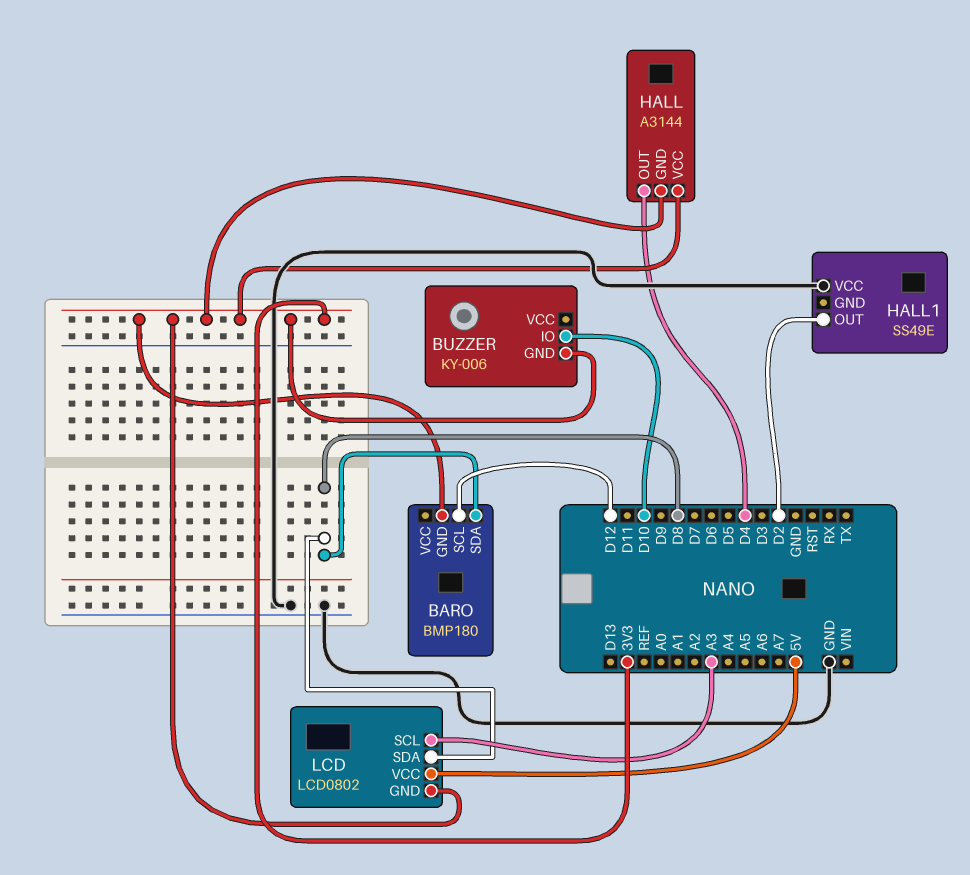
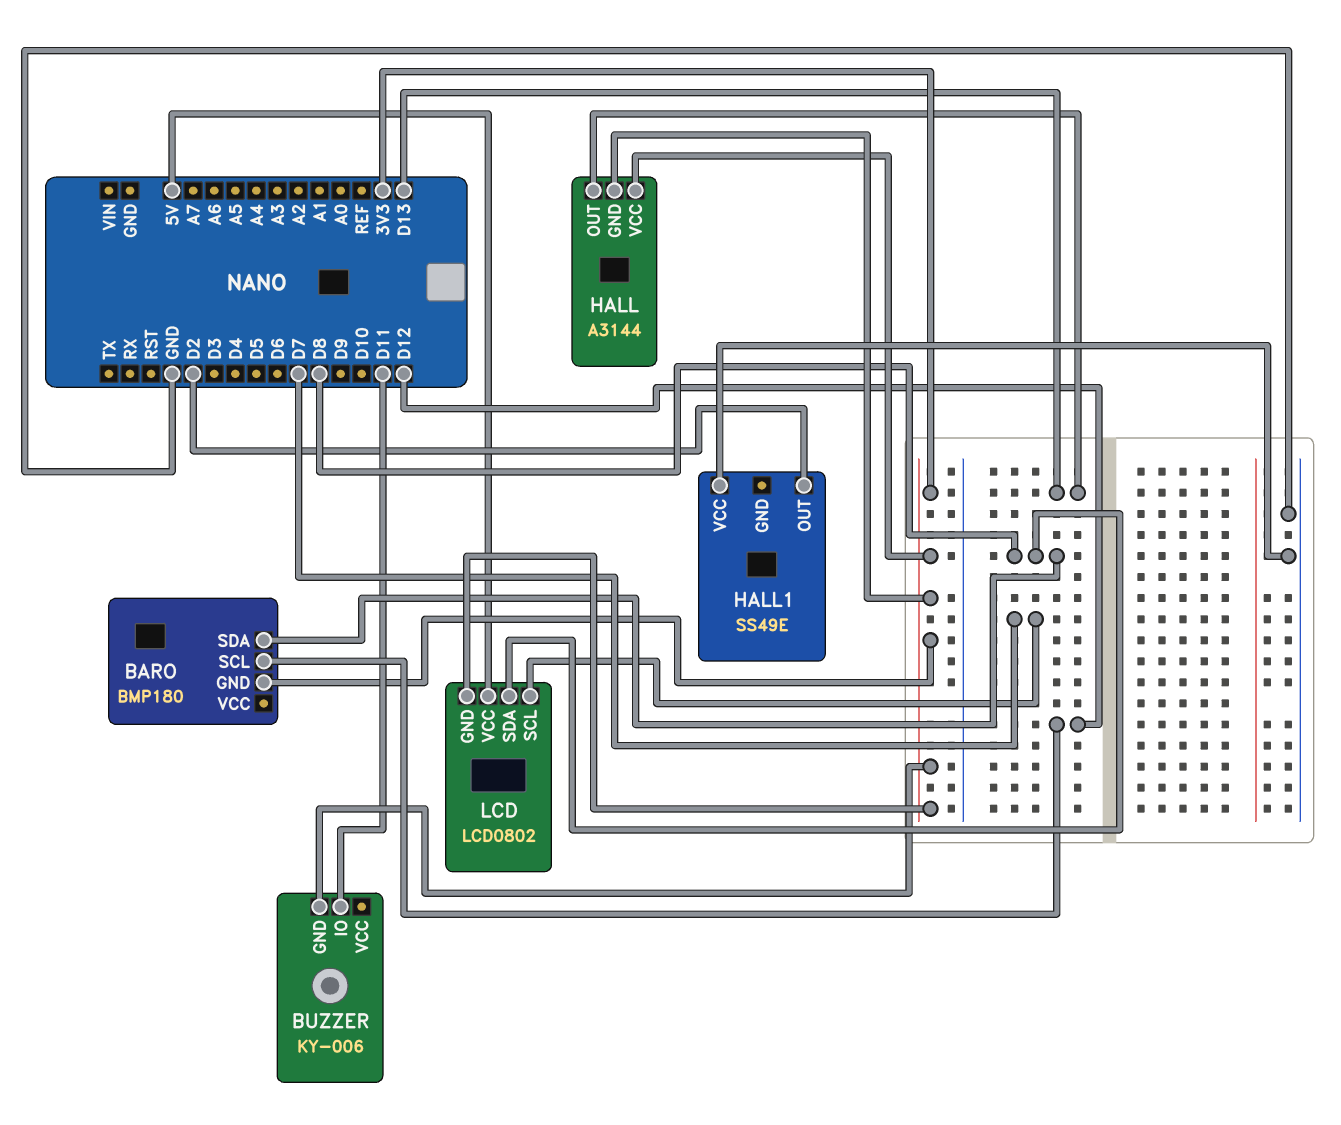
BUZZER pin IO: D10 -> D11
HALL pin OUT: D4 -> D13
LCD pin SCL: A3 -> D7

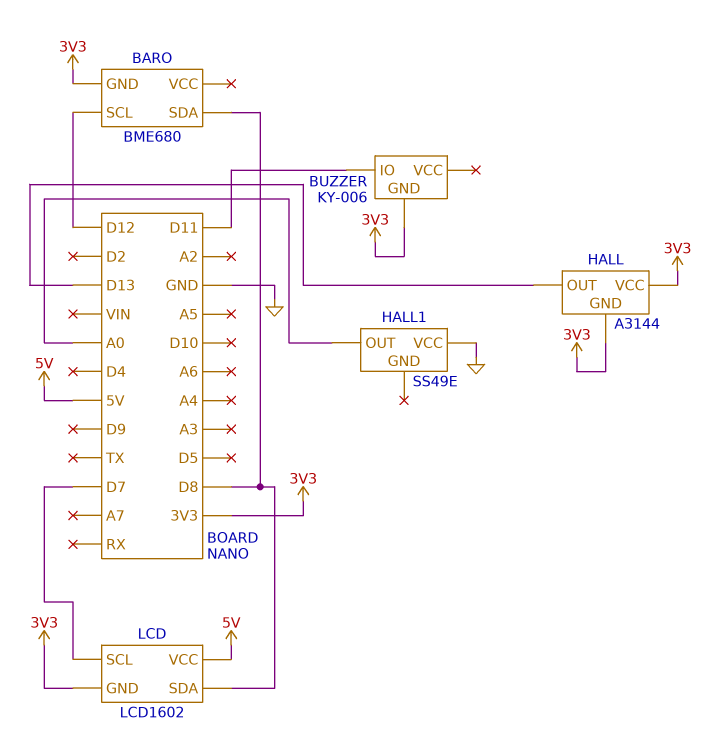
BARO: BMP180 -> BME680
HALL1 pin OUT: D2 -> A0
LCD: LCD0802 -> LCD1602

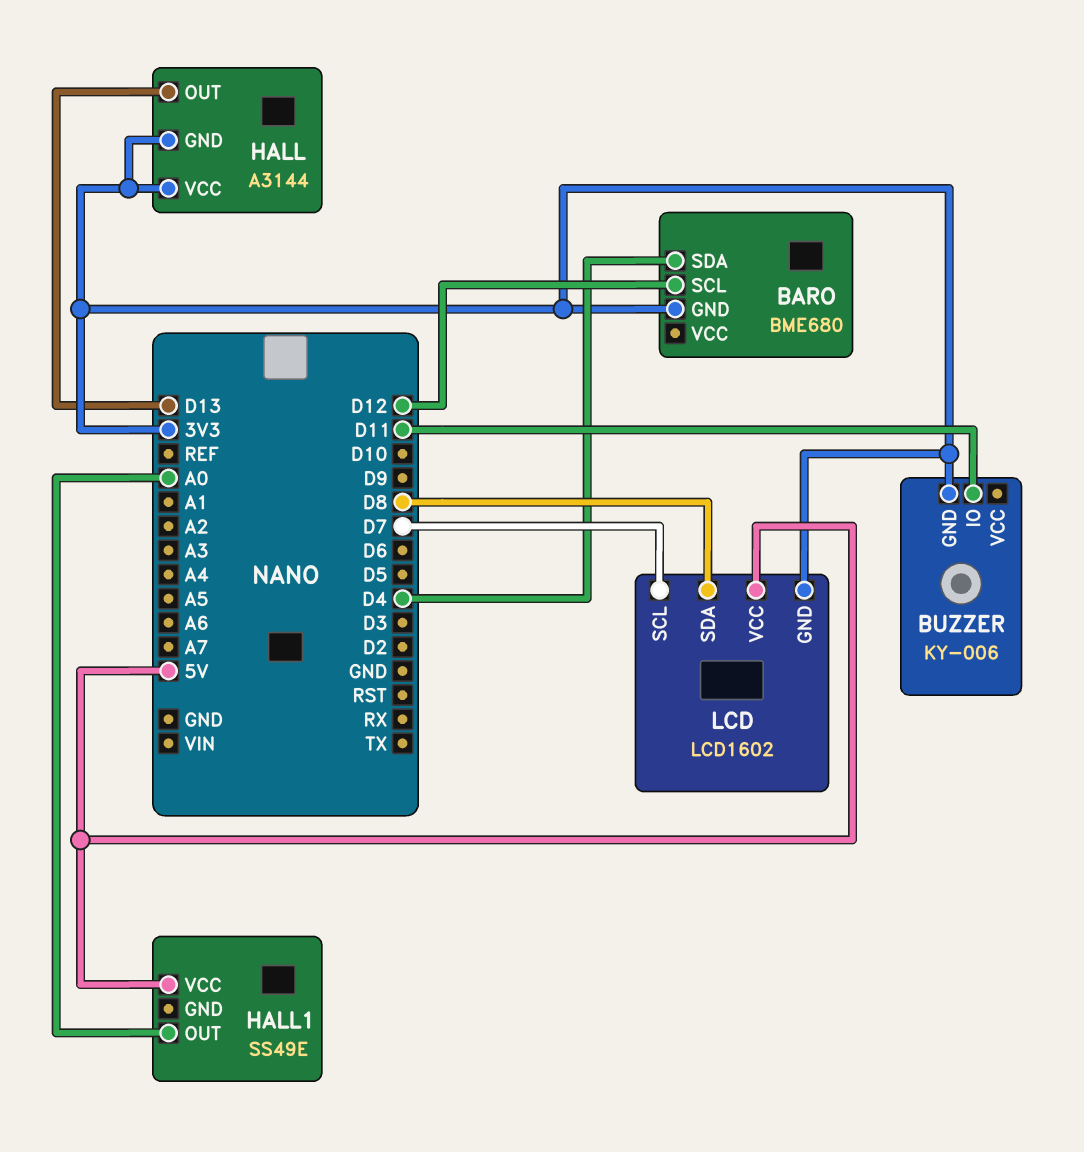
BARO pin SDA: D8 -> D4
HALL1 pin VCC: GND -> 5V

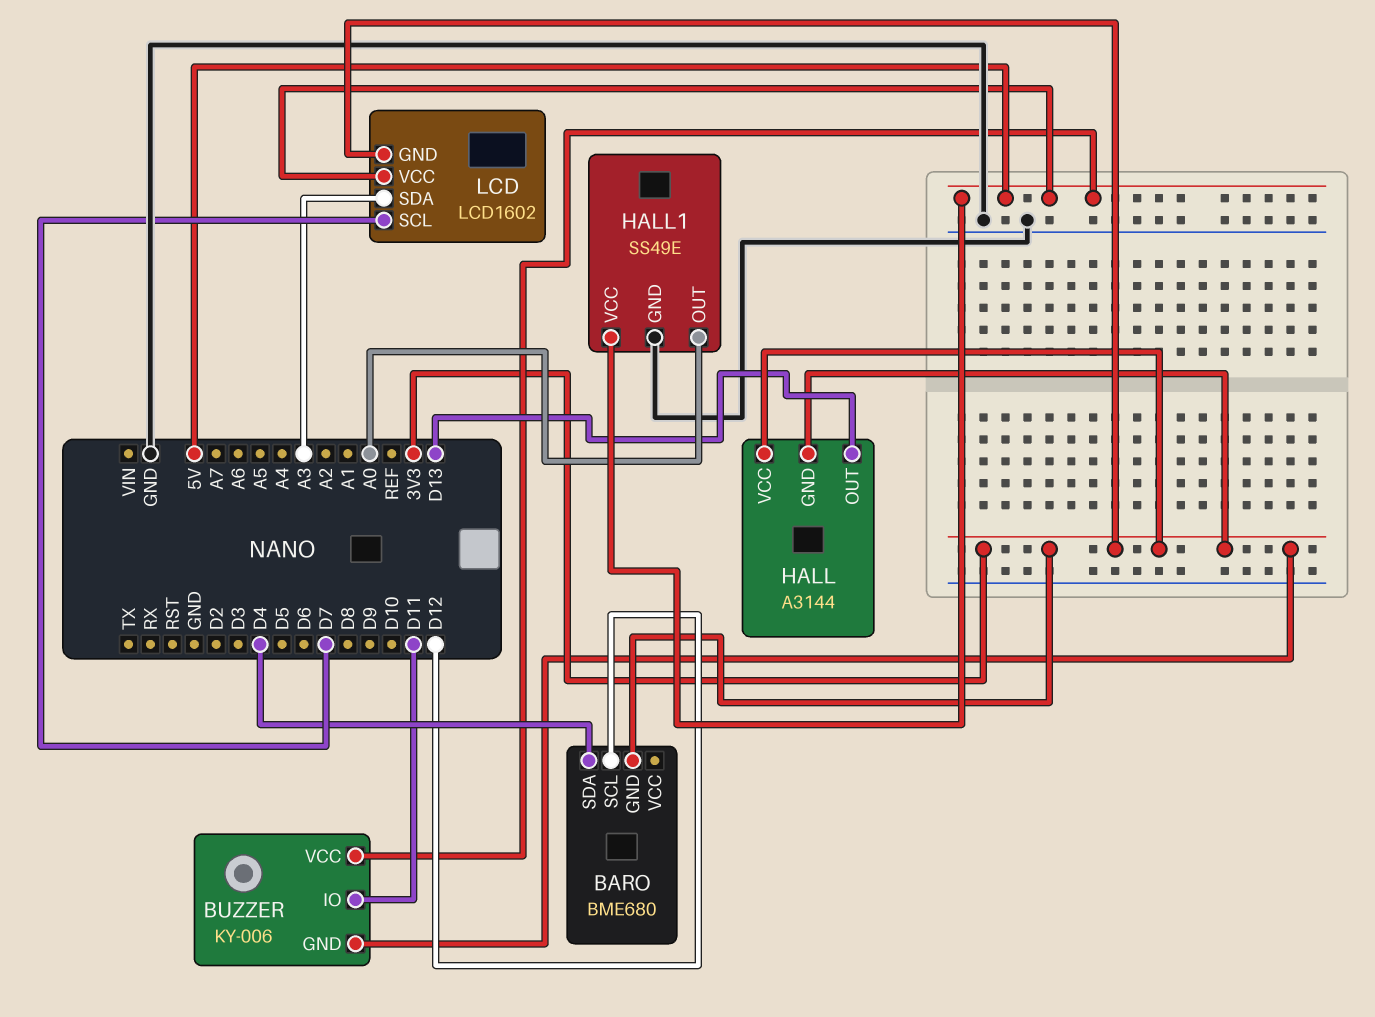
BUZZER pin VCC: none -> 5V
HALL1 pin GND: none -> GND
LCD pin SDA: D8 -> A3

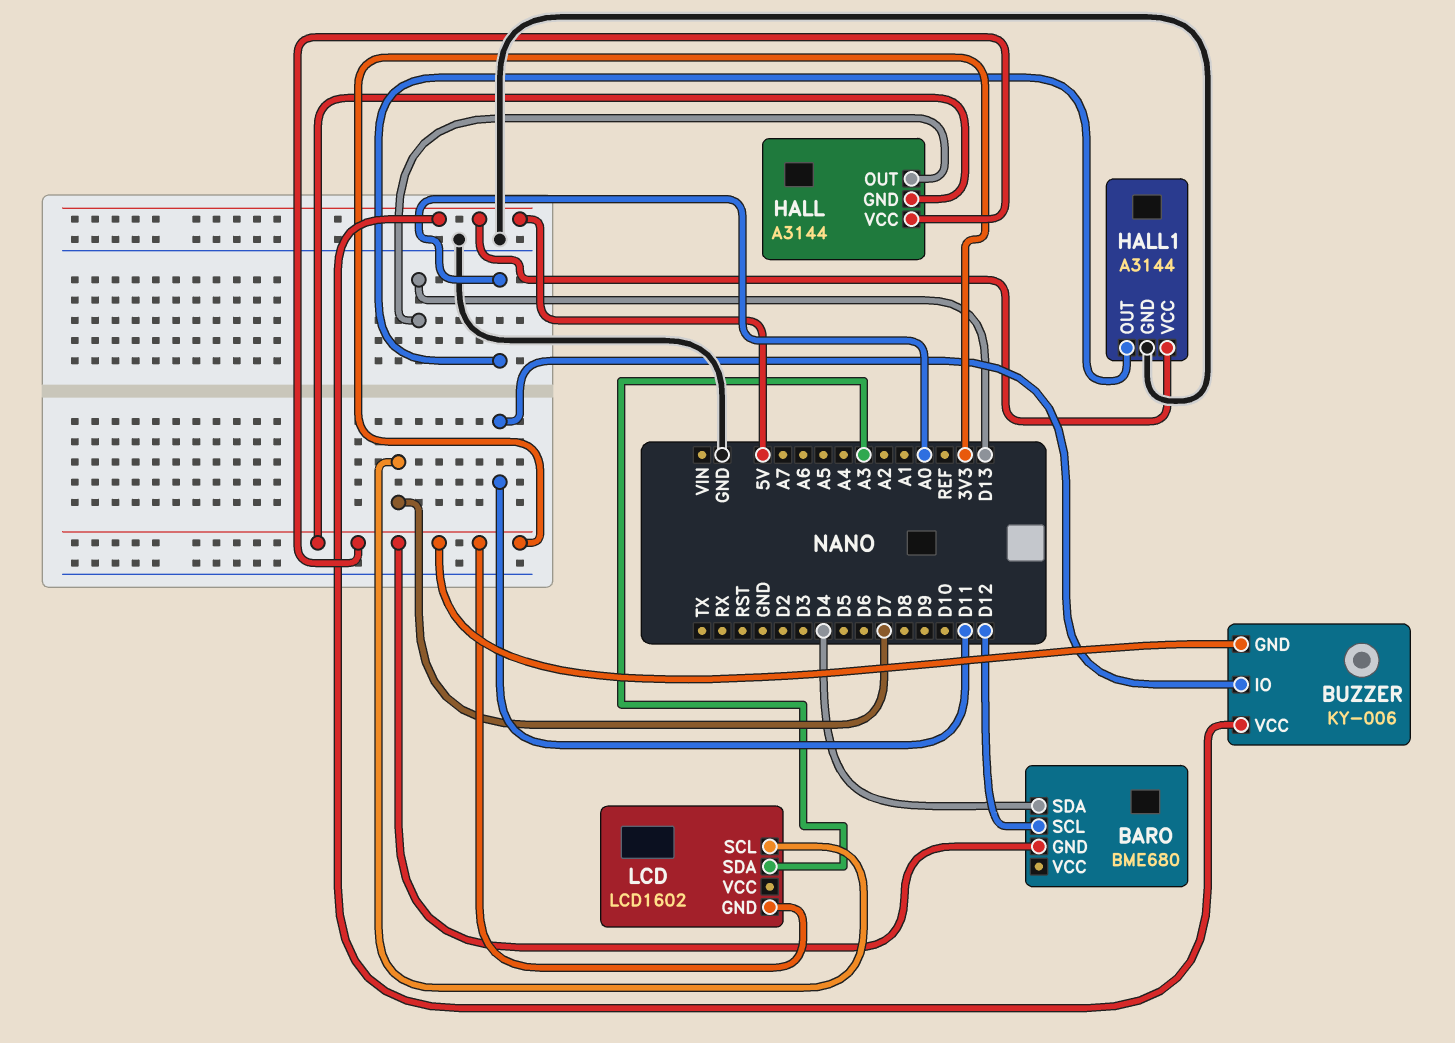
HALL1: SS49E -> A3144
LCD pin VCC: 5V -> none

